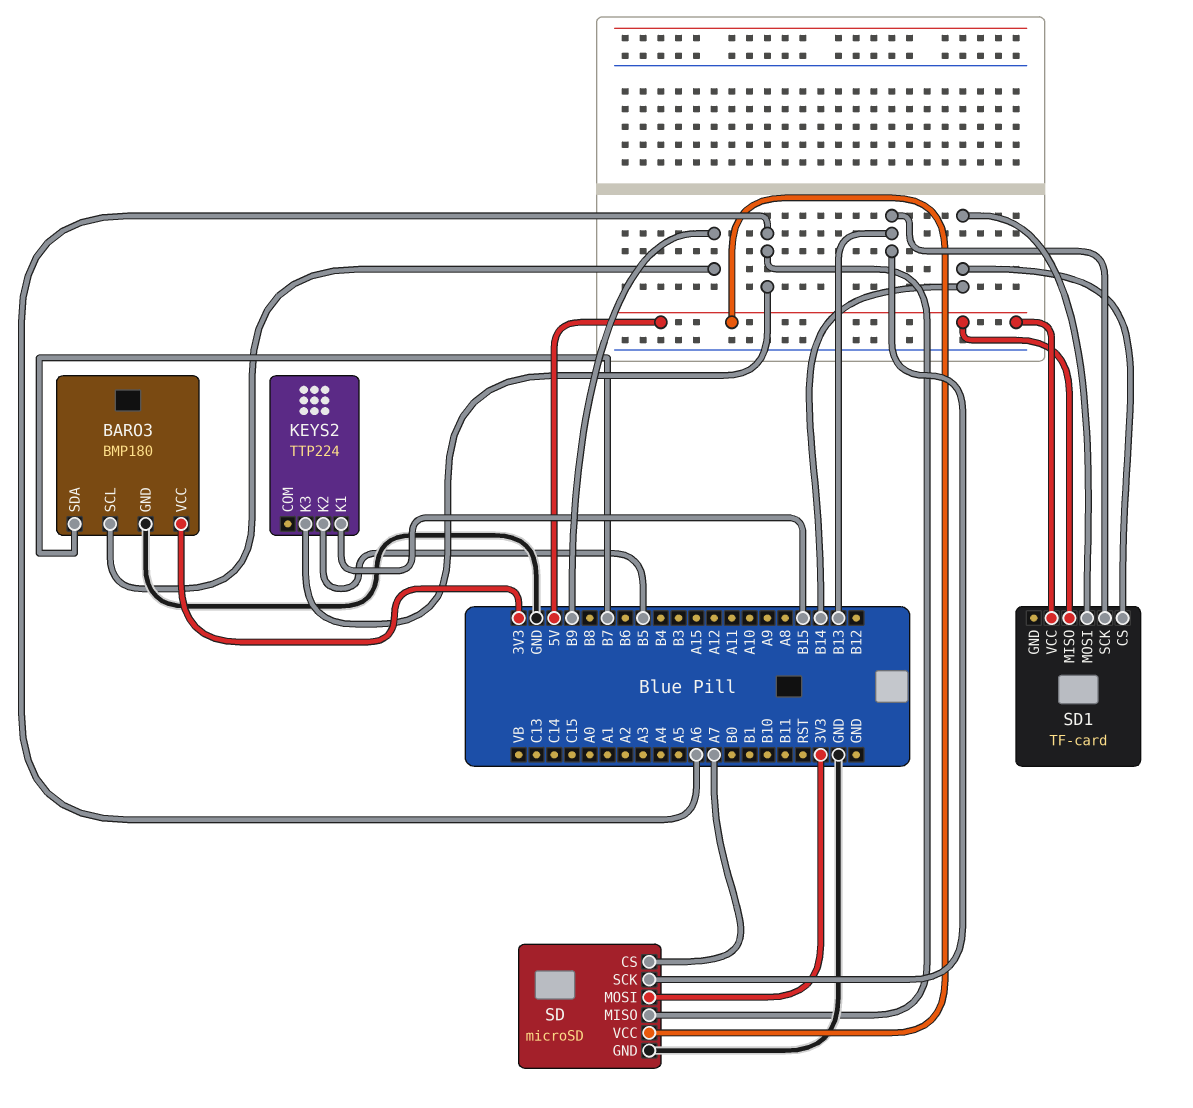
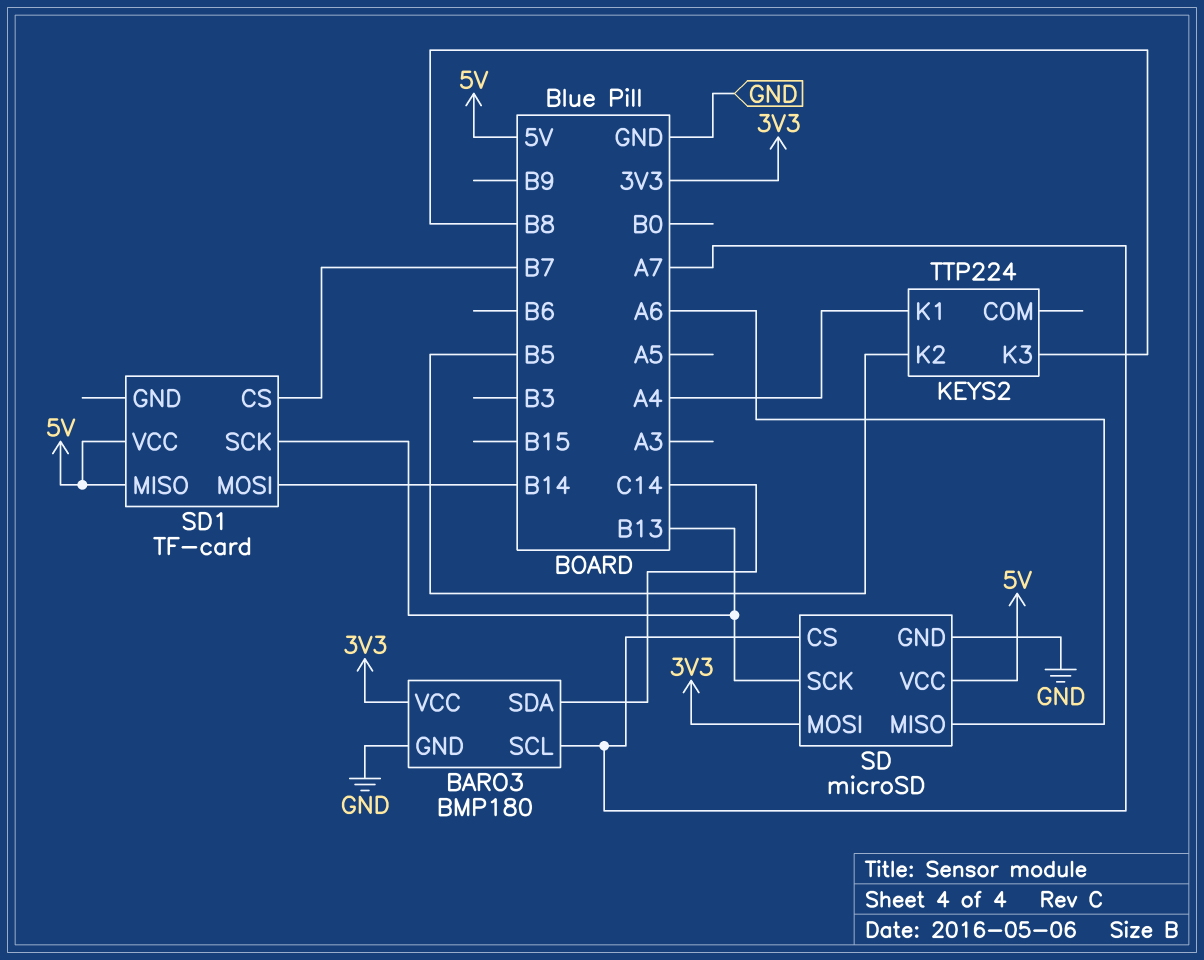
BARO3 pin SCL: B9 -> A7
BARO3 pin SDA: B7 -> C14
KEYS2 pin K1: B15 -> A4
KEYS2 pin K3: A6 -> B8
SD1 pin CS: B14 -> B7

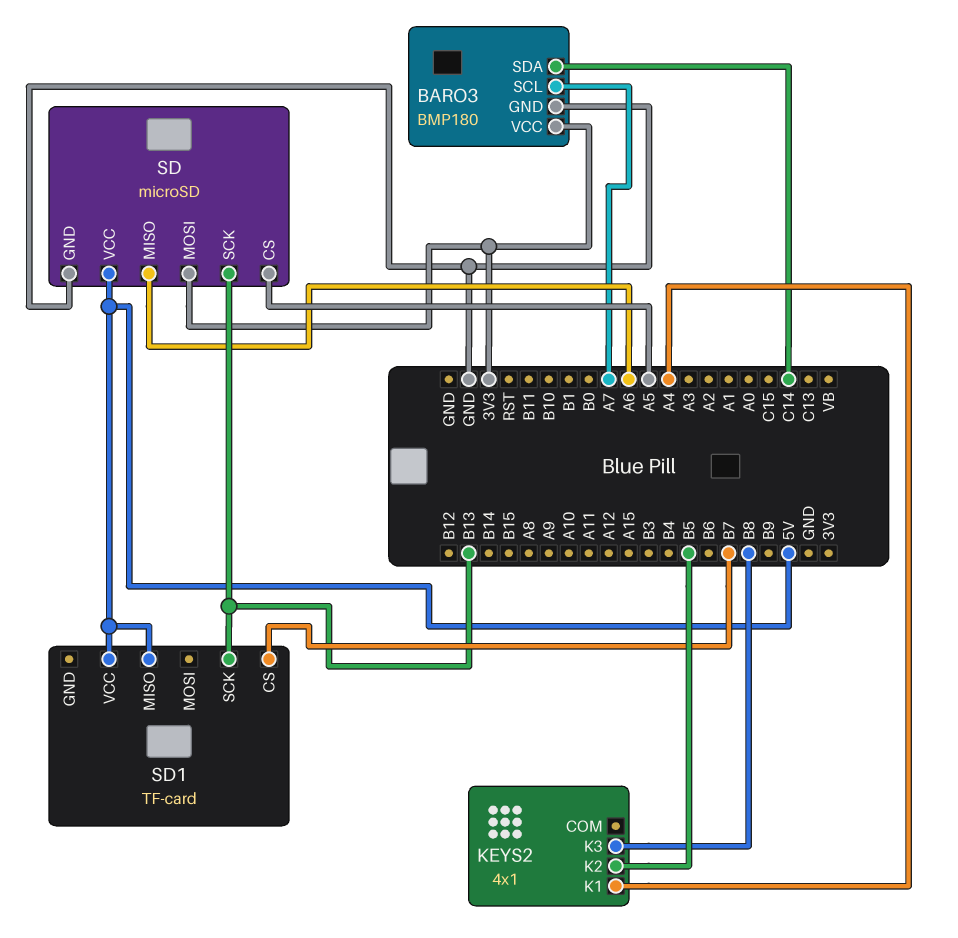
KEYS2: TTP224 -> 4x1
SD pin CS: A7 -> A5
SD1 pin MOSI: B14 -> none

